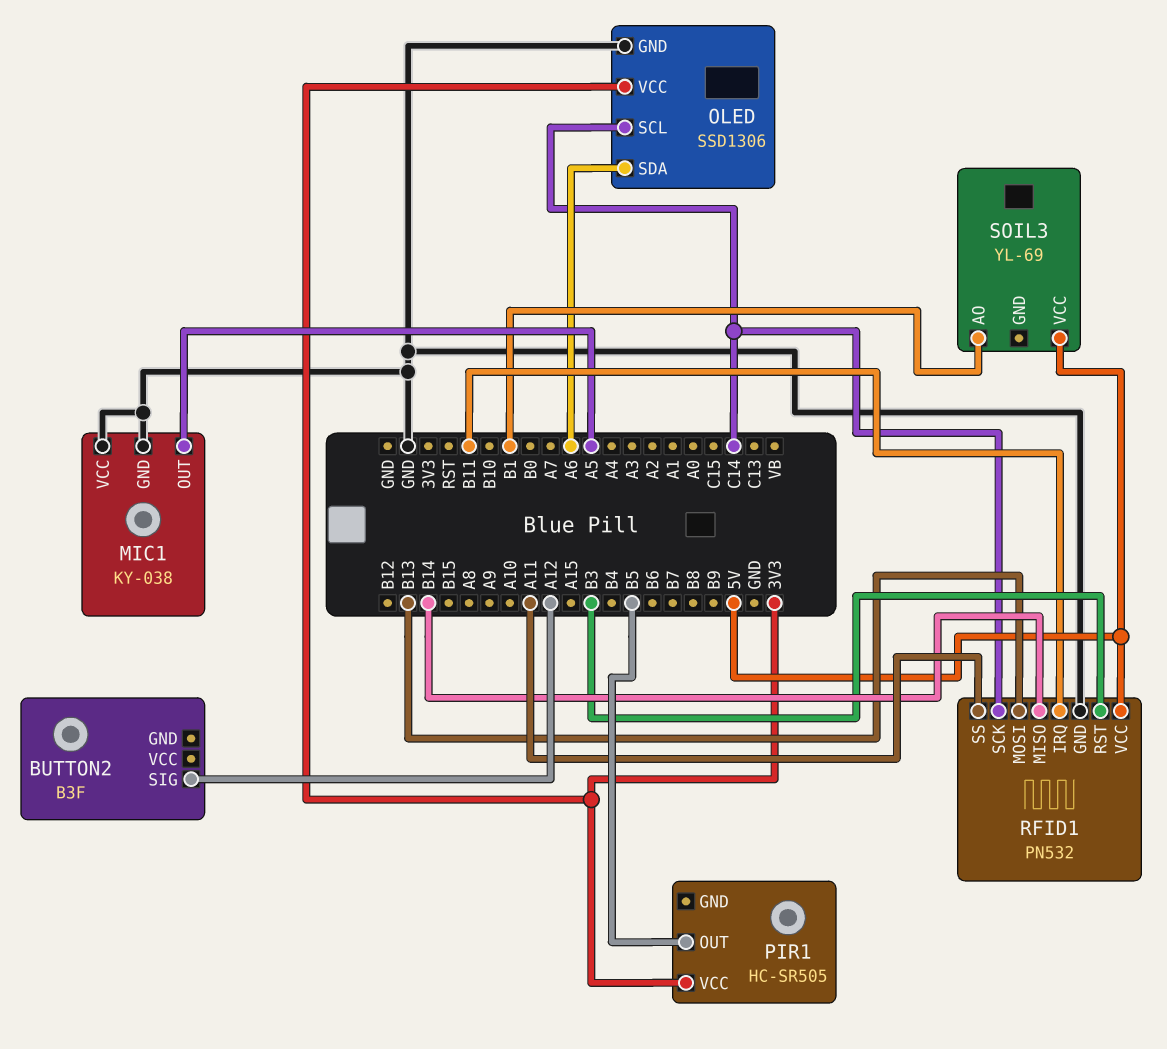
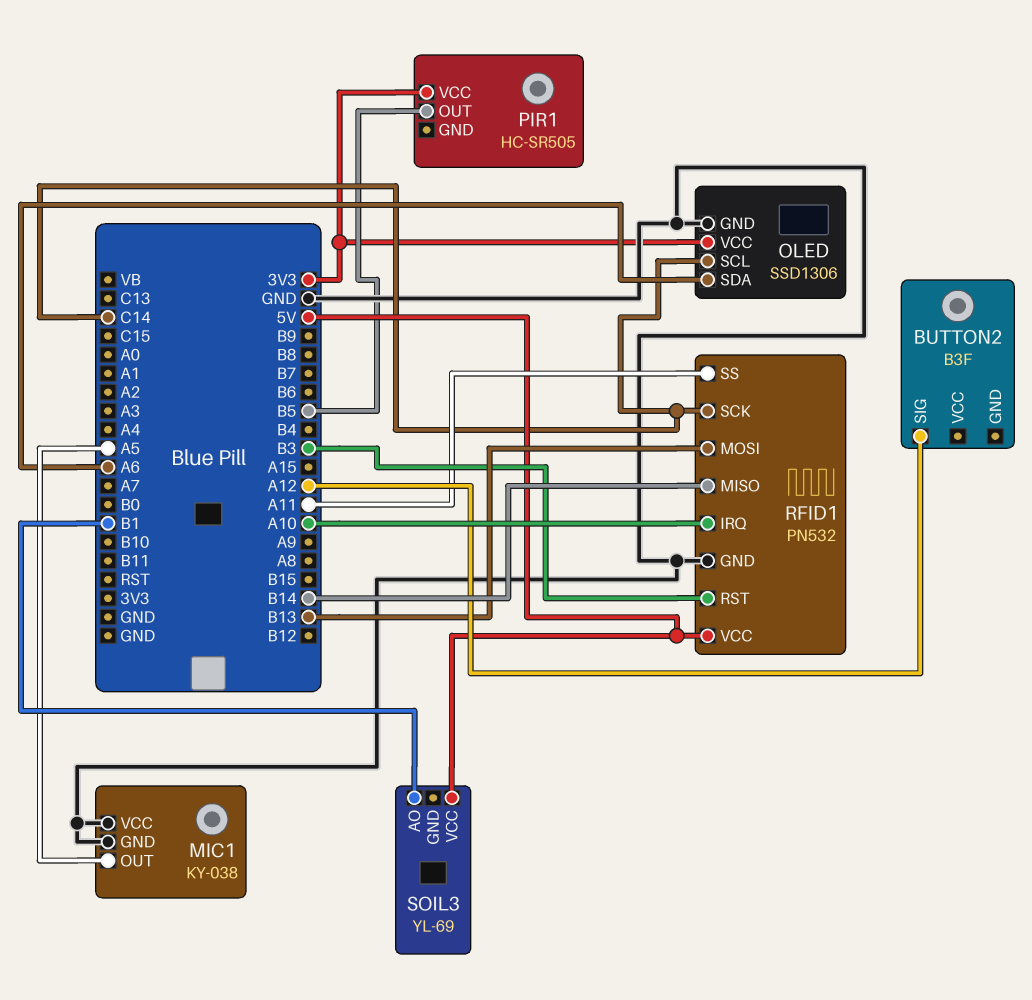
RFID1 pin IRQ: B11 -> A10

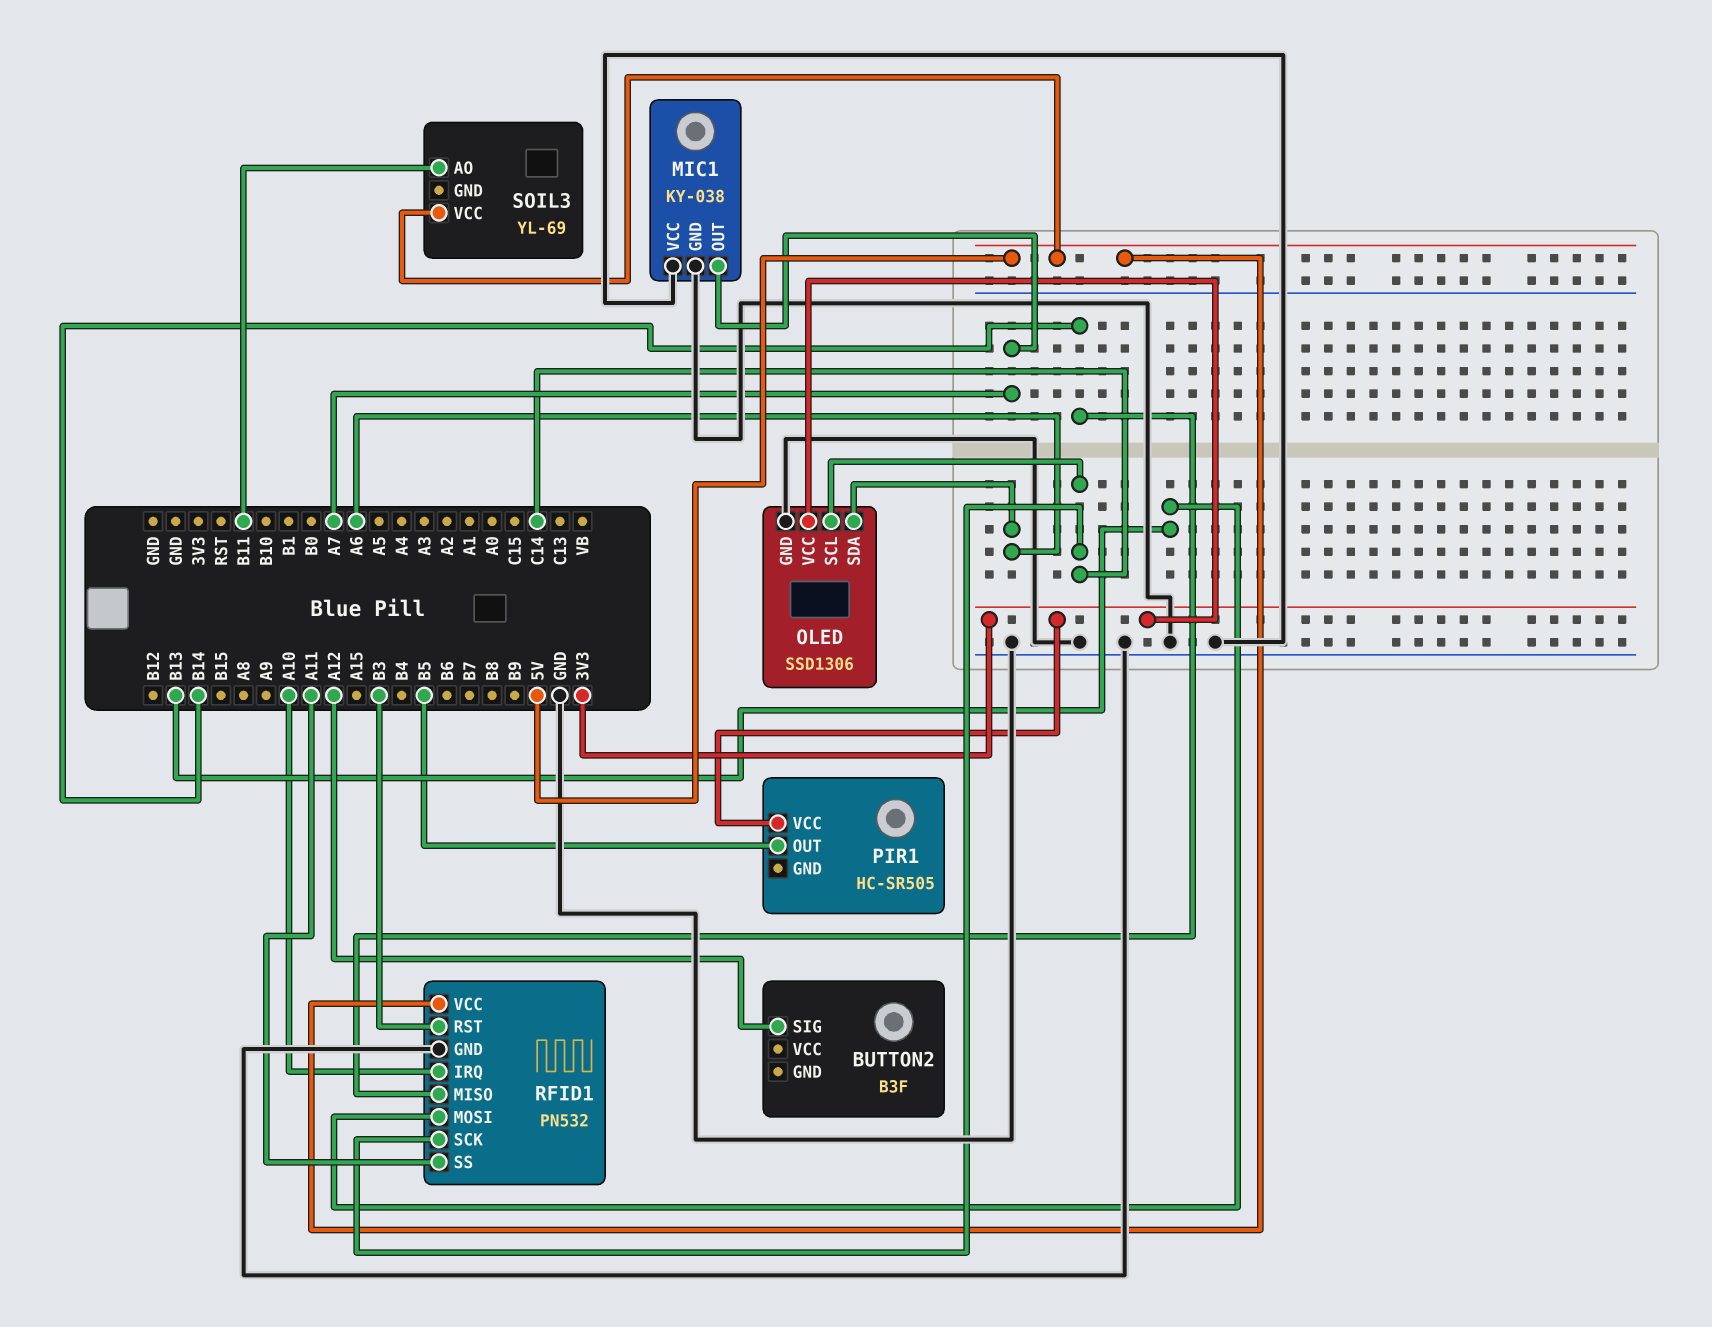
MIC1 pin OUT: A5 -> A7
SOIL3 pin AO: B1 -> B11

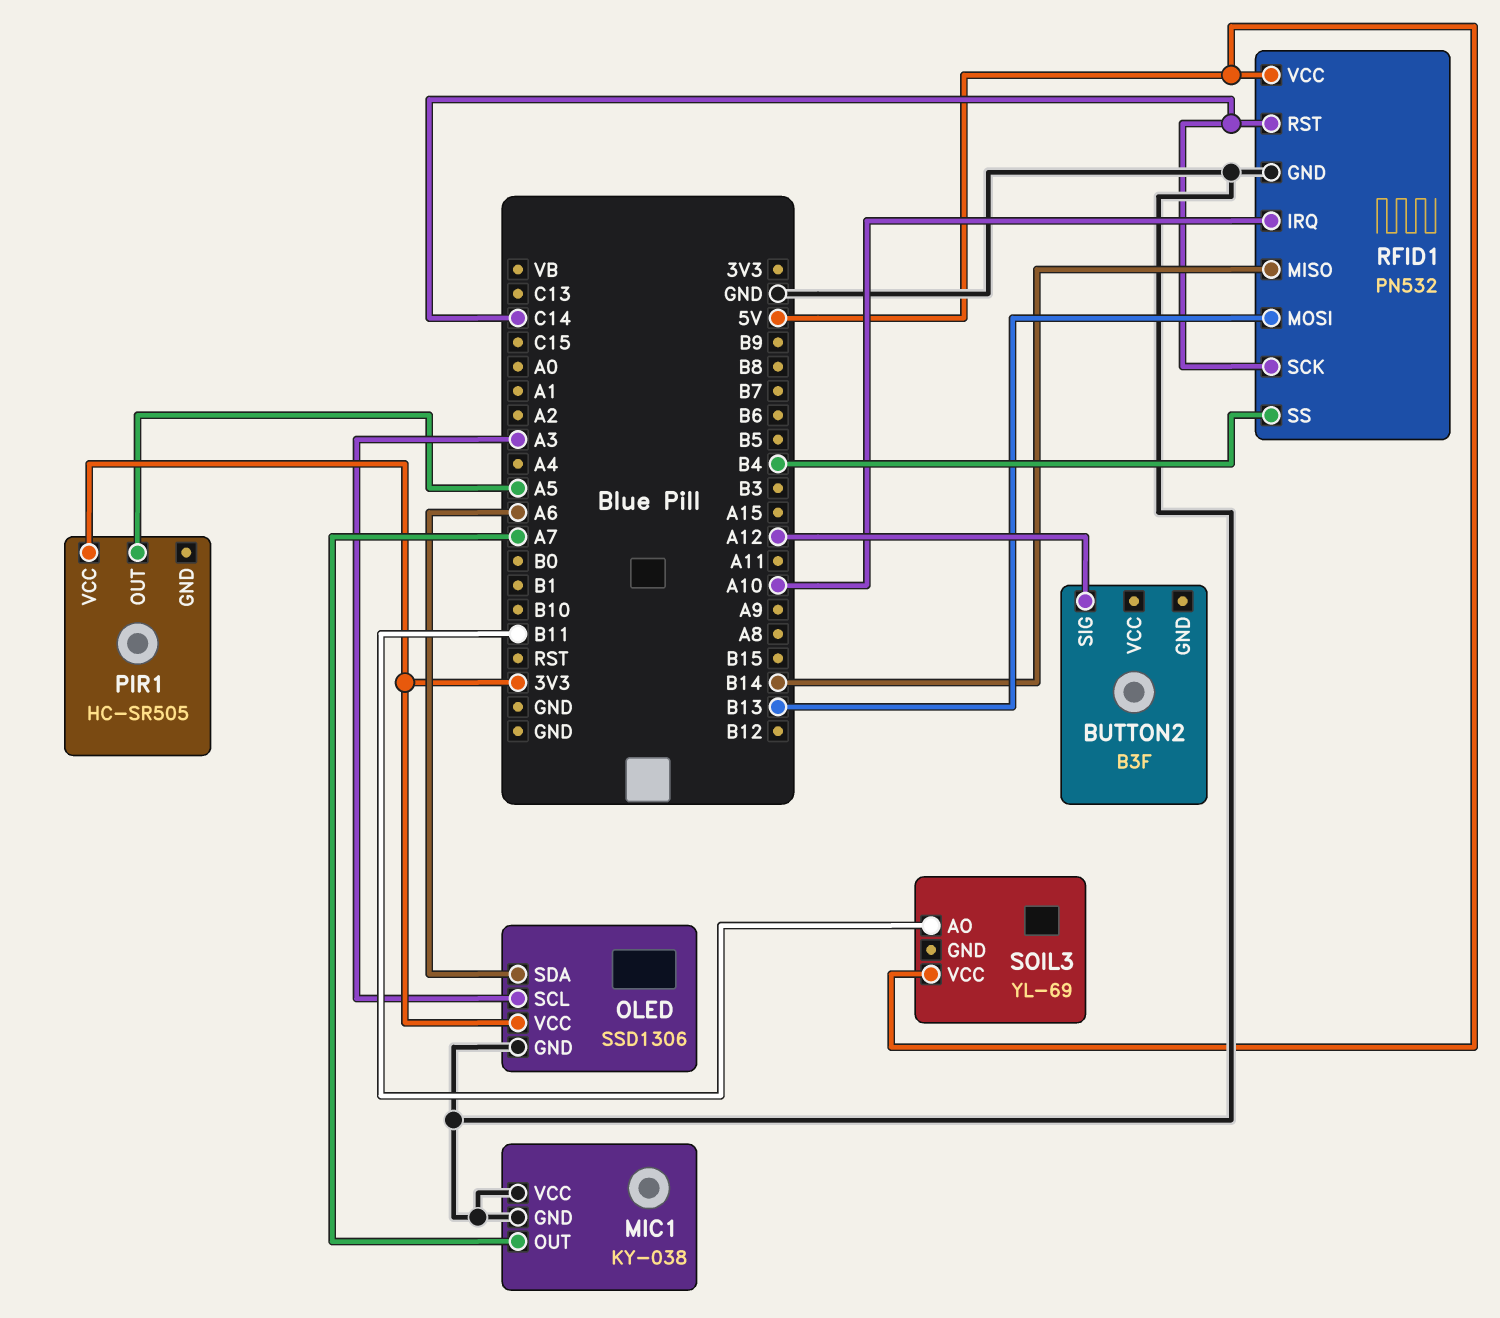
OLED pin SCL: C14 -> A3
PIR1 pin OUT: B5 -> A5
RFID1 pin RST: B3 -> C14
RFID1 pin SS: A11 -> B4

